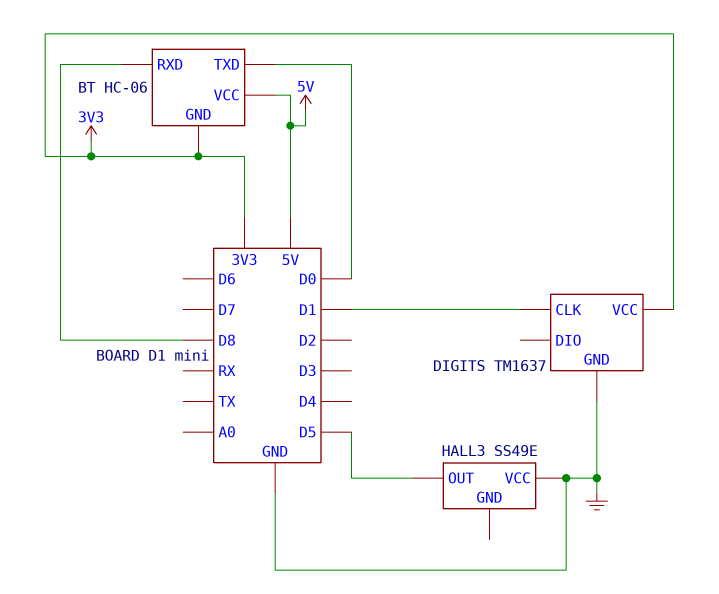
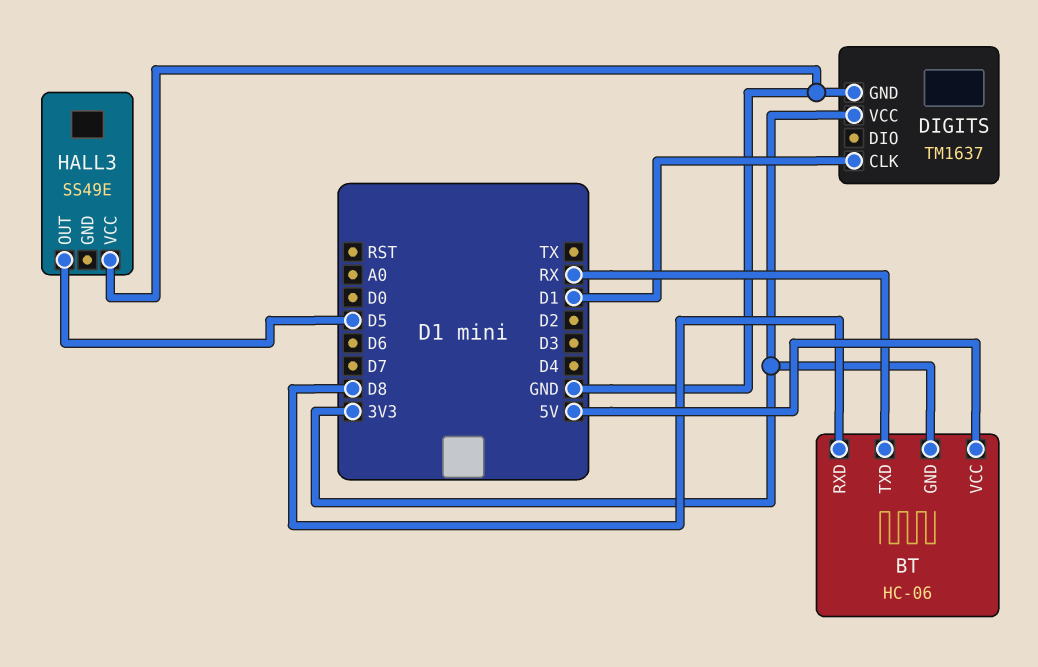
BT pin TXD: D0 -> RX

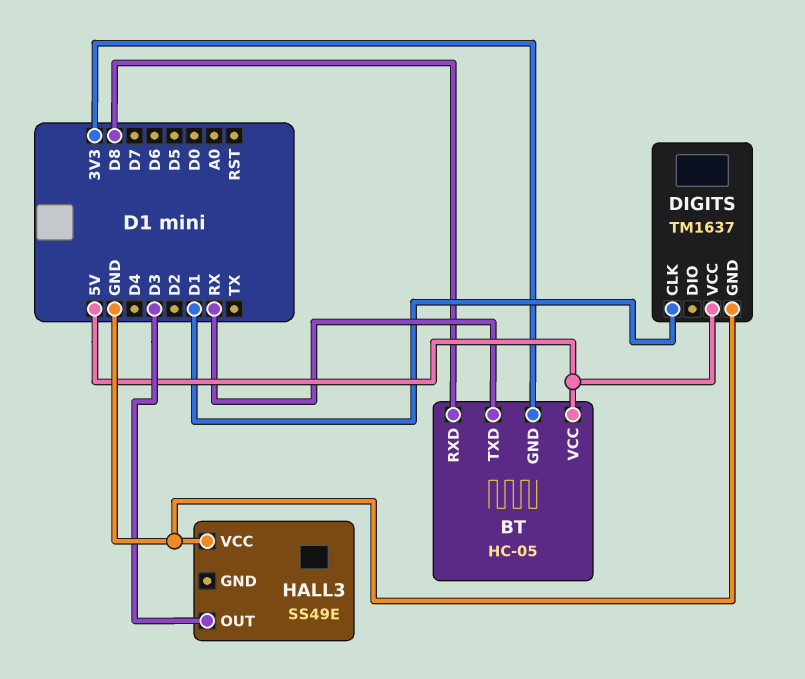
BT: HC-06 -> HC-05
DIGITS pin VCC: 3V3 -> 5V
HALL3 pin OUT: D5 -> D3

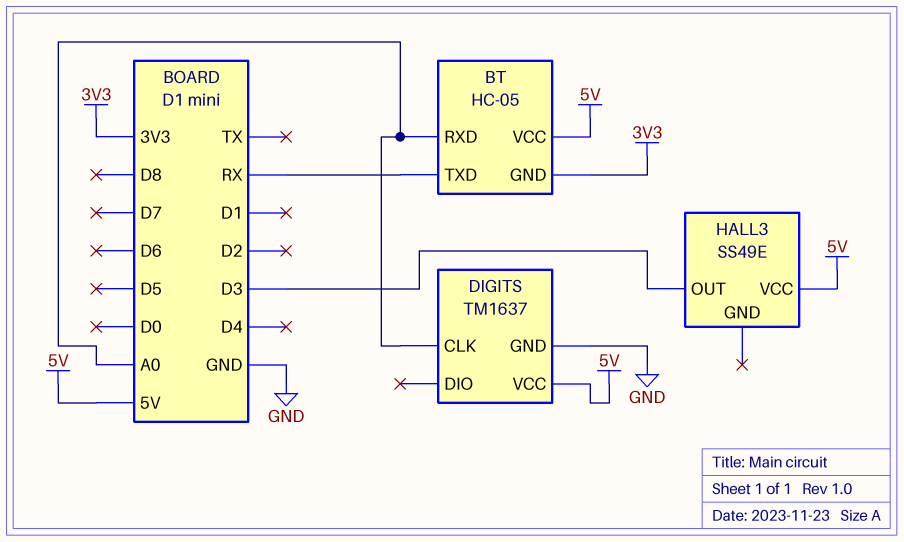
BT pin RXD: D8 -> A0
DIGITS pin CLK: D1 -> A0
HALL3 pin VCC: GND -> 5V

